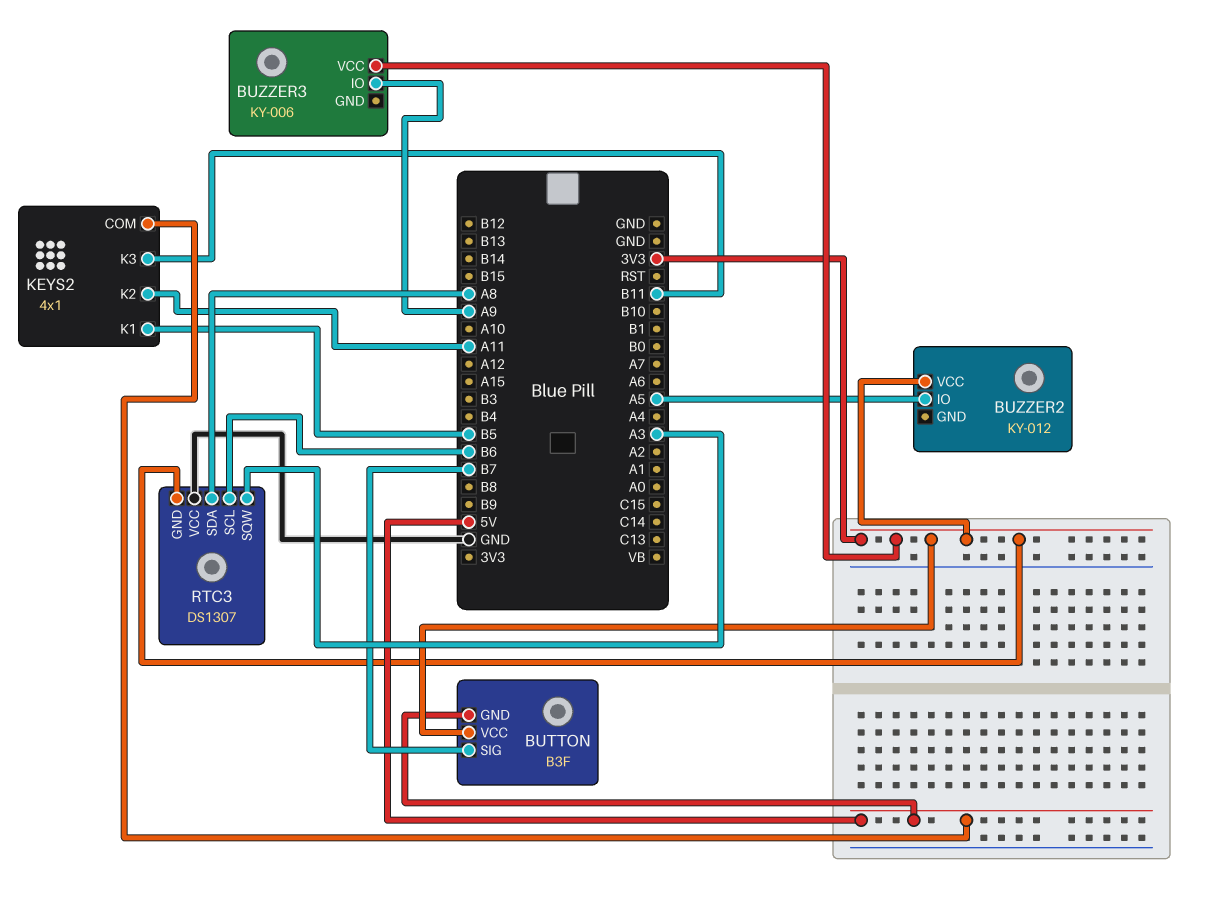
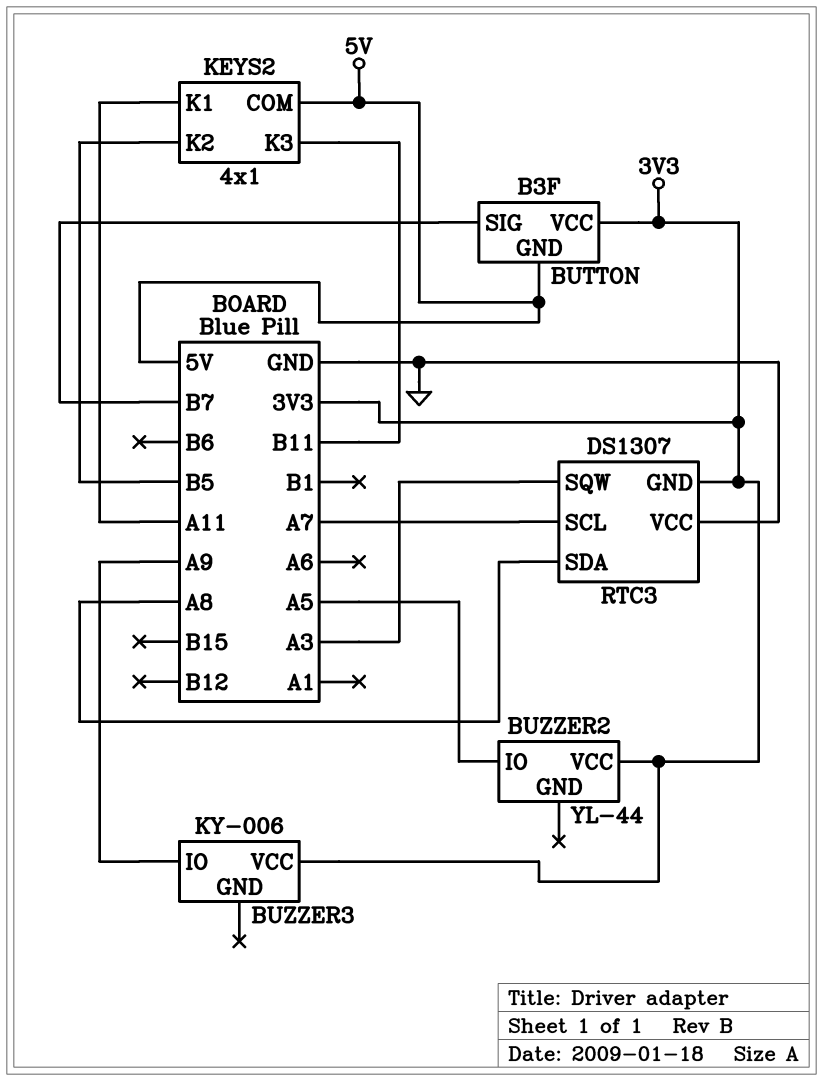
BUZZER2: KY-012 -> YL-44
KEYS2 pin K1: B5 -> A11
KEYS2 pin K2: A11 -> B5
RTC3 pin SCL: B6 -> A7

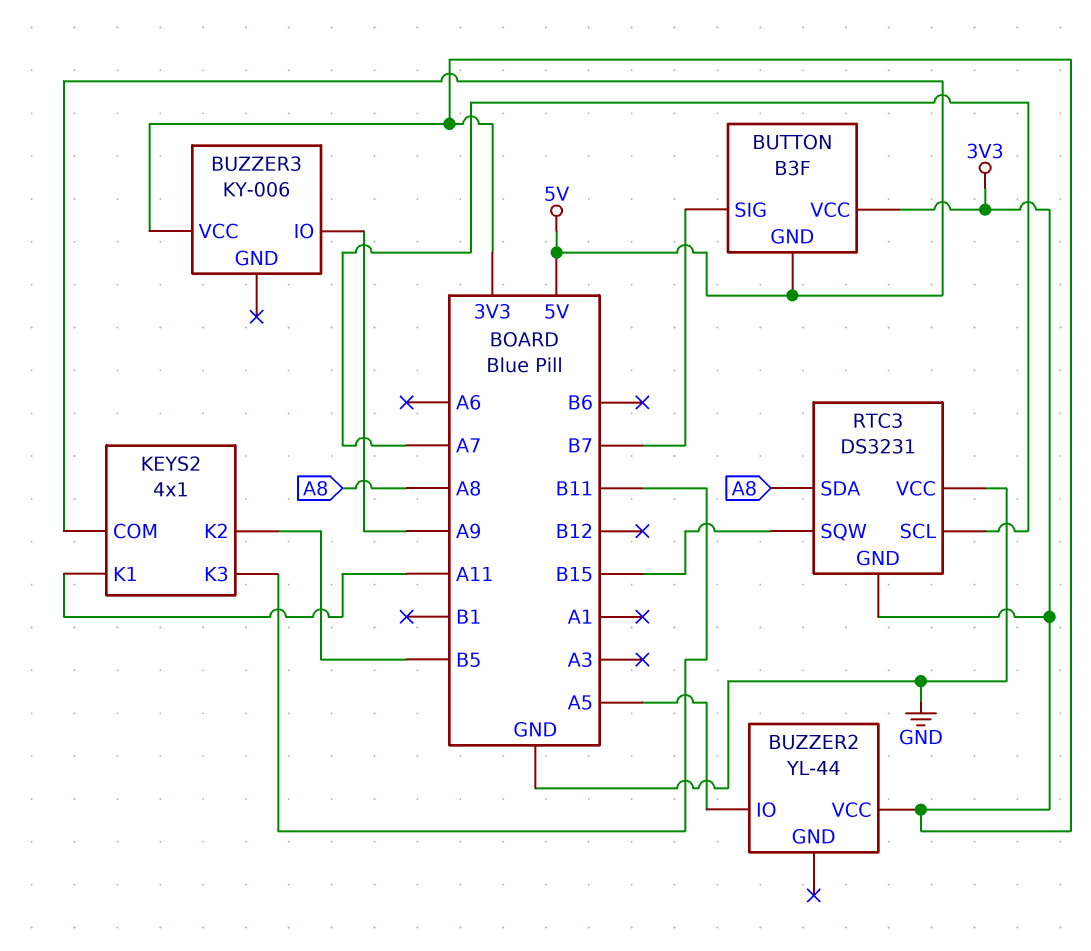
RTC3: DS1307 -> DS3231
RTC3 pin SQW: A3 -> B15

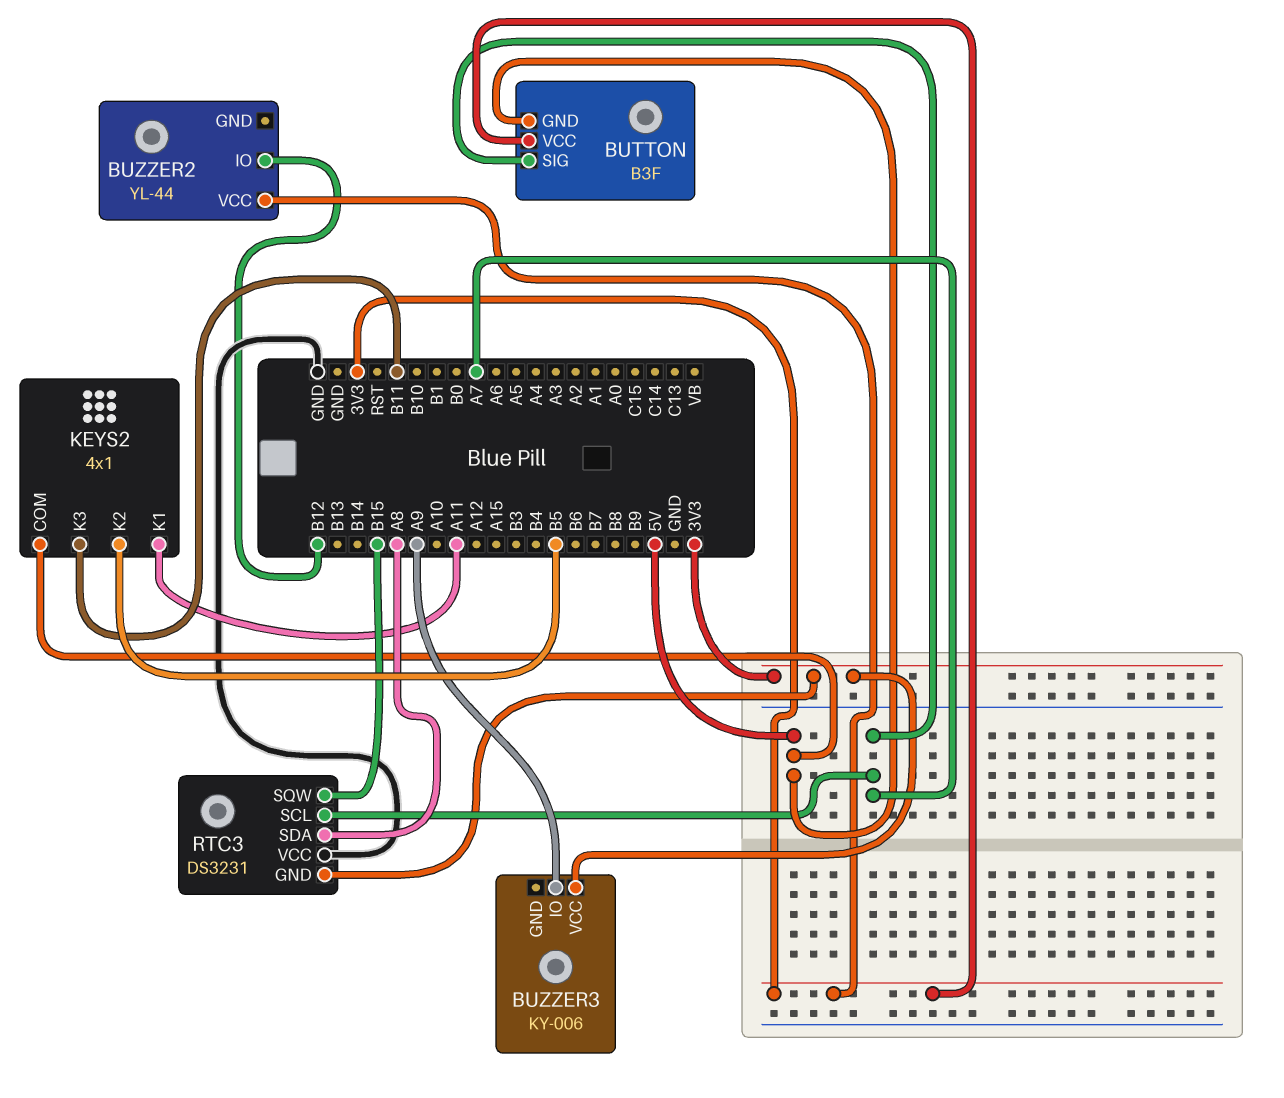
BUTTON pin SIG: B7 -> A7
BUZZER2 pin IO: A5 -> B12

